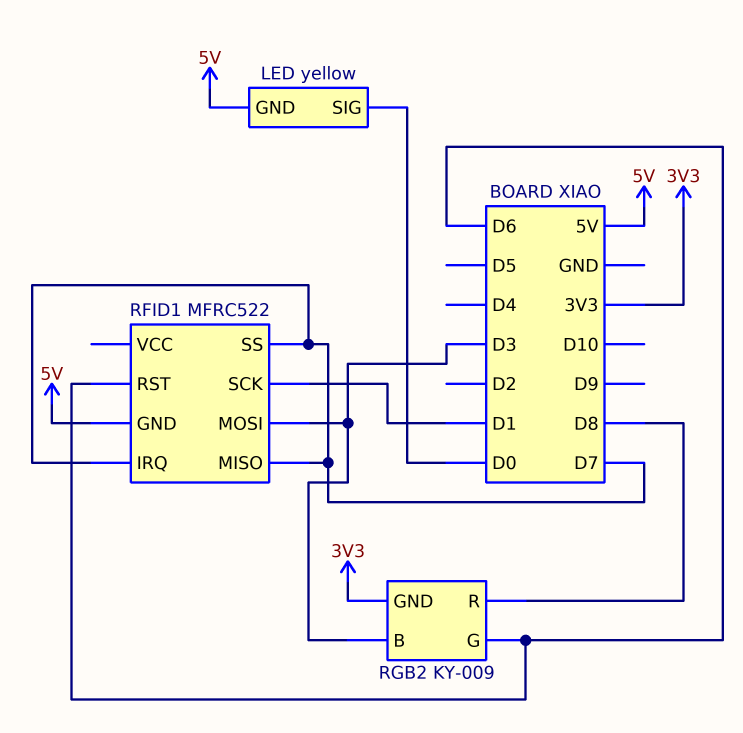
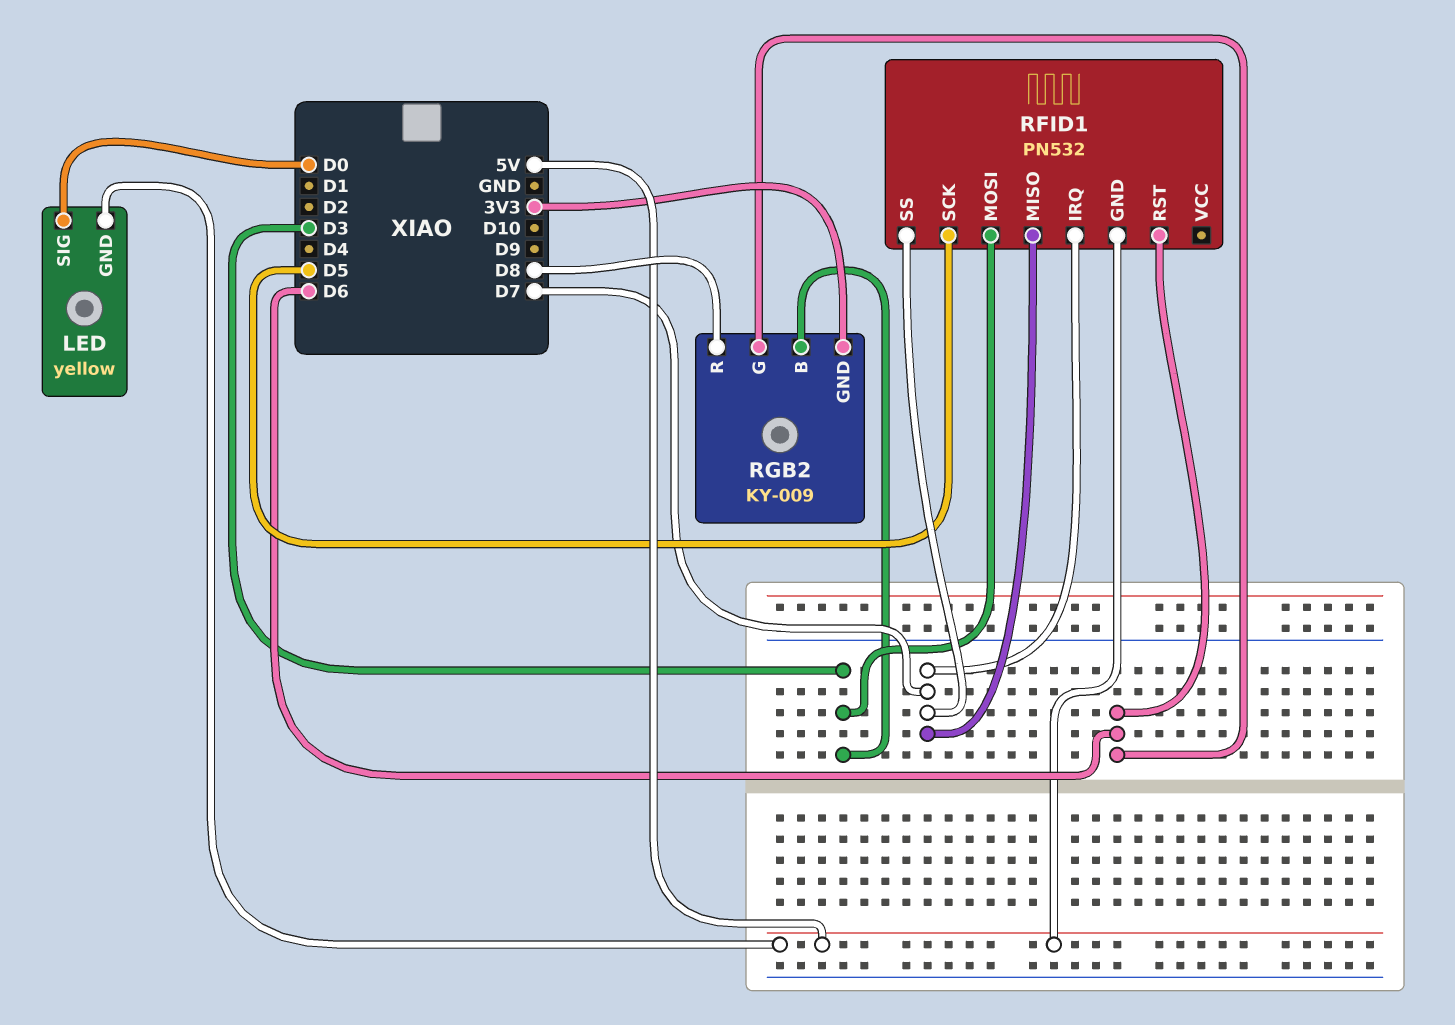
RFID1: MFRC522 -> PN532
RFID1 pin SCK: D1 -> D5

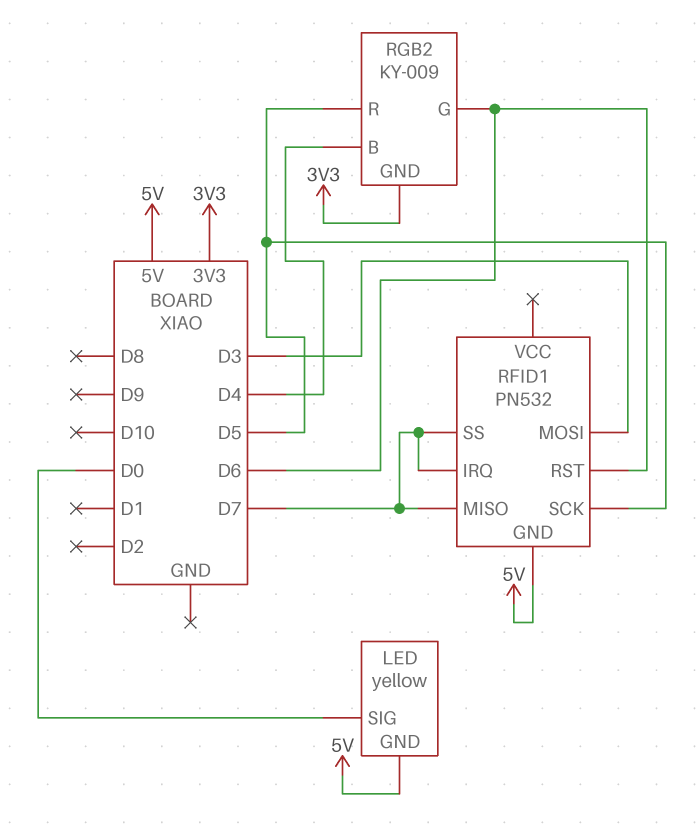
RGB2 pin B: D3 -> D4
RGB2 pin R: D8 -> D5

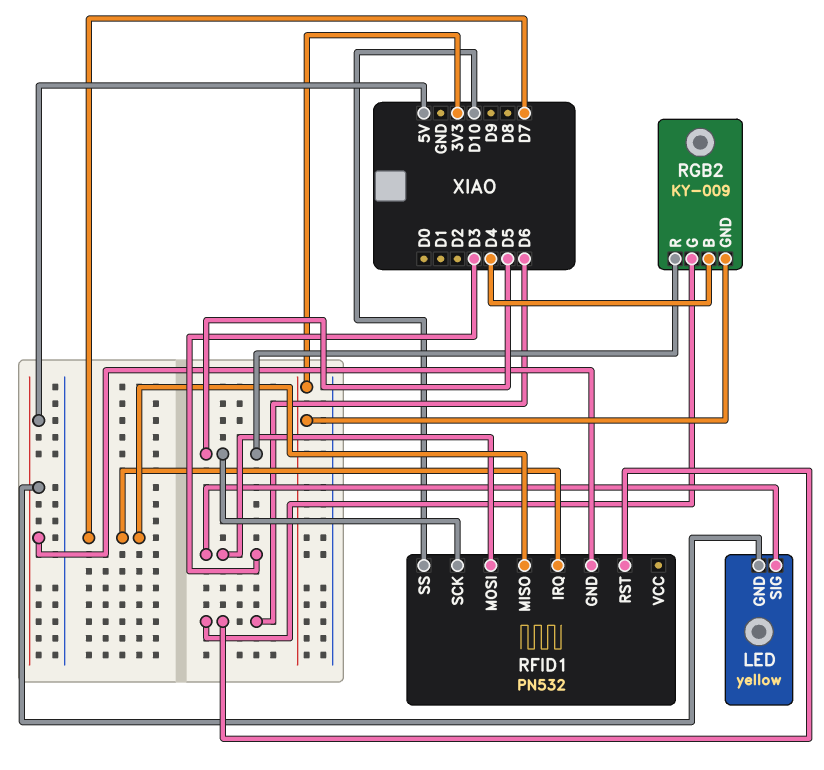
LED pin SIG: D0 -> D3
RFID1 pin SS: D7 -> D10

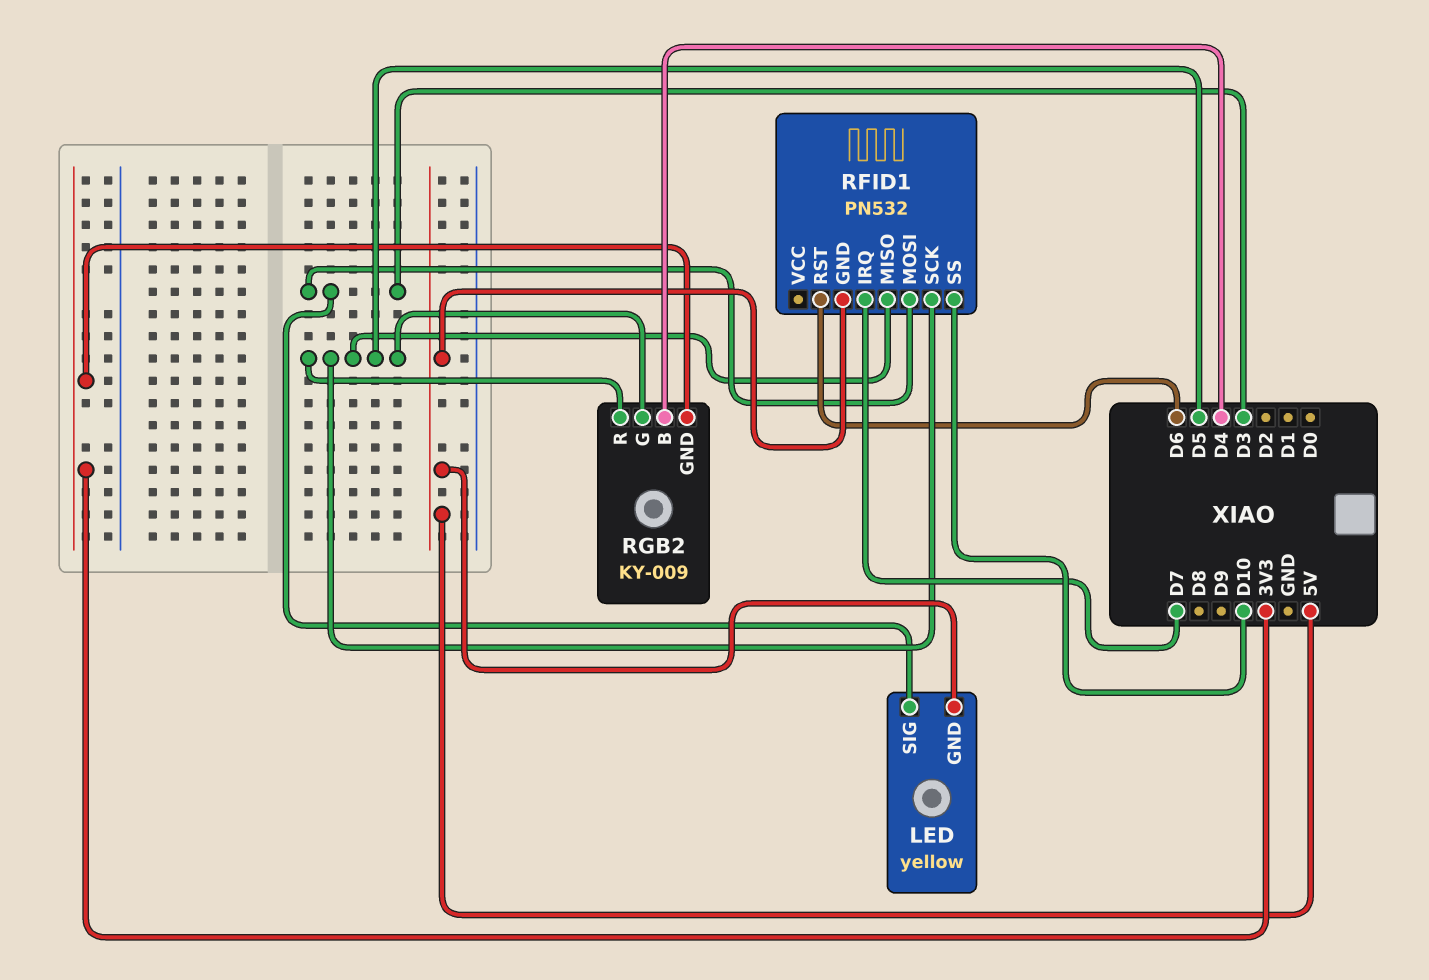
RFID1 pin MISO: D7 -> D5
RGB2 pin G: D6 -> D5

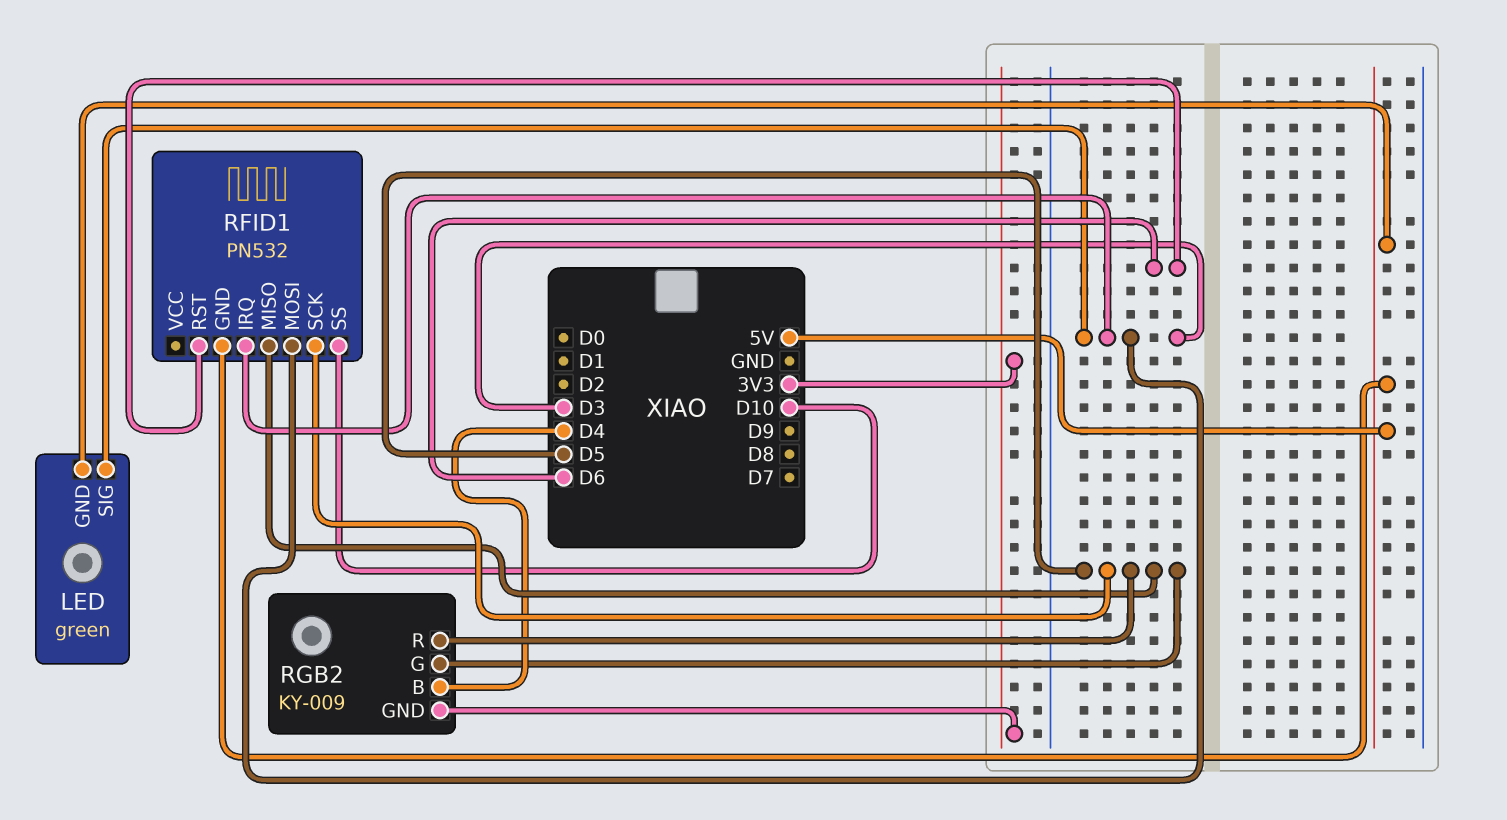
LED: yellow -> green
RFID1 pin IRQ: D7 -> D3

